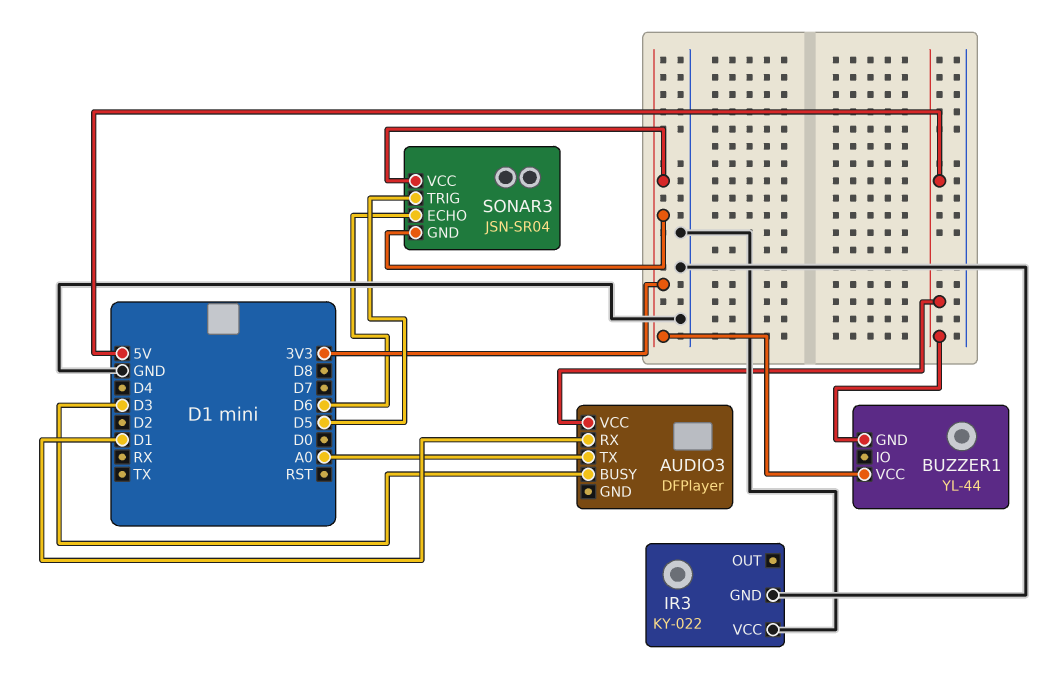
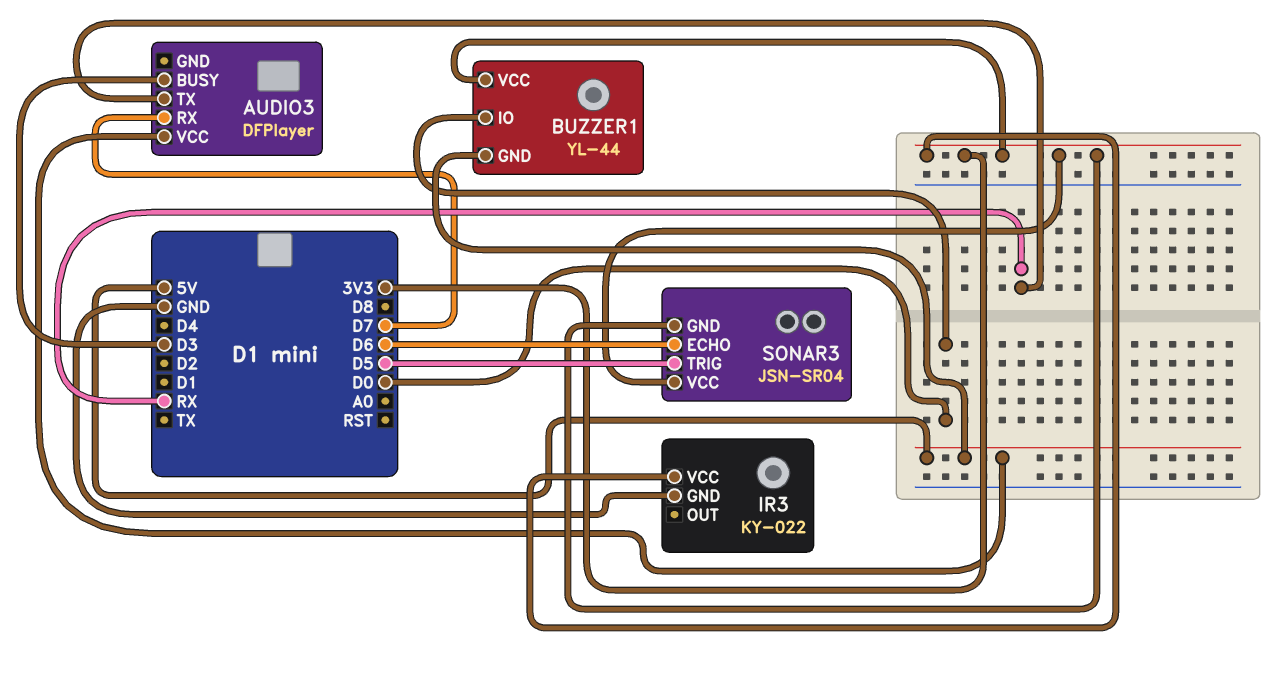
AUDIO3 pin RX: D1 -> D7
AUDIO3 pin TX: A0 -> RX
BUZZER1 pin IO: none -> D0
IR3 pin VCC: GND -> 3V3

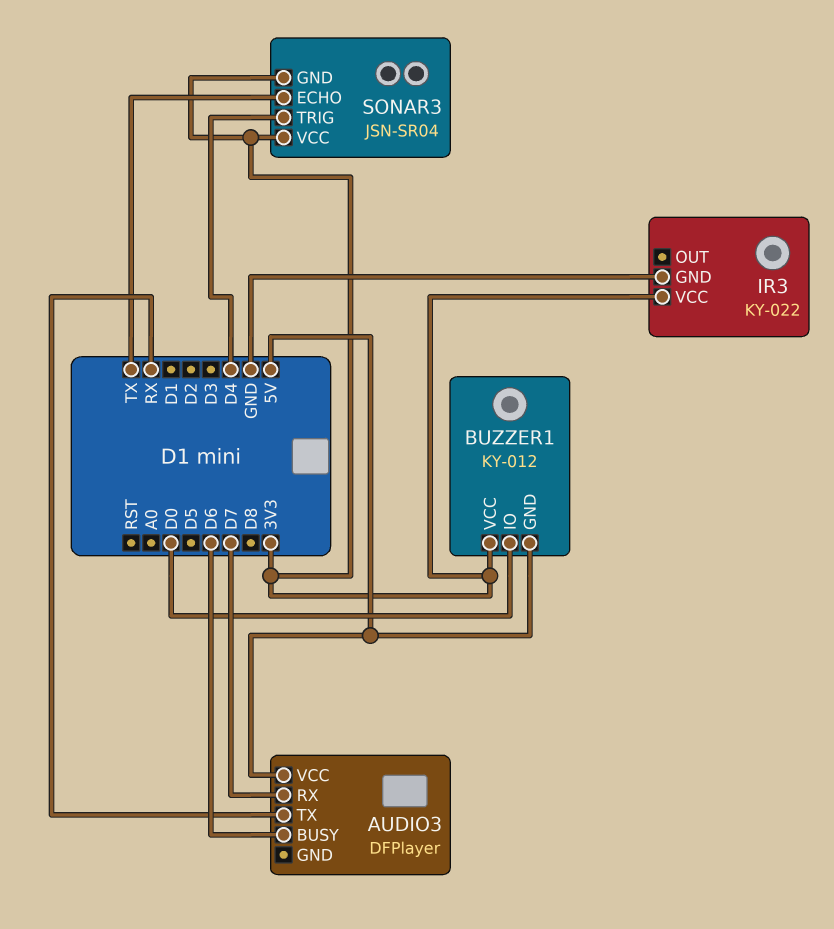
AUDIO3 pin BUSY: D3 -> D6
BUZZER1: YL-44 -> KY-012
SONAR3 pin ECHO: D6 -> TX
SONAR3 pin TRIG: D5 -> D4

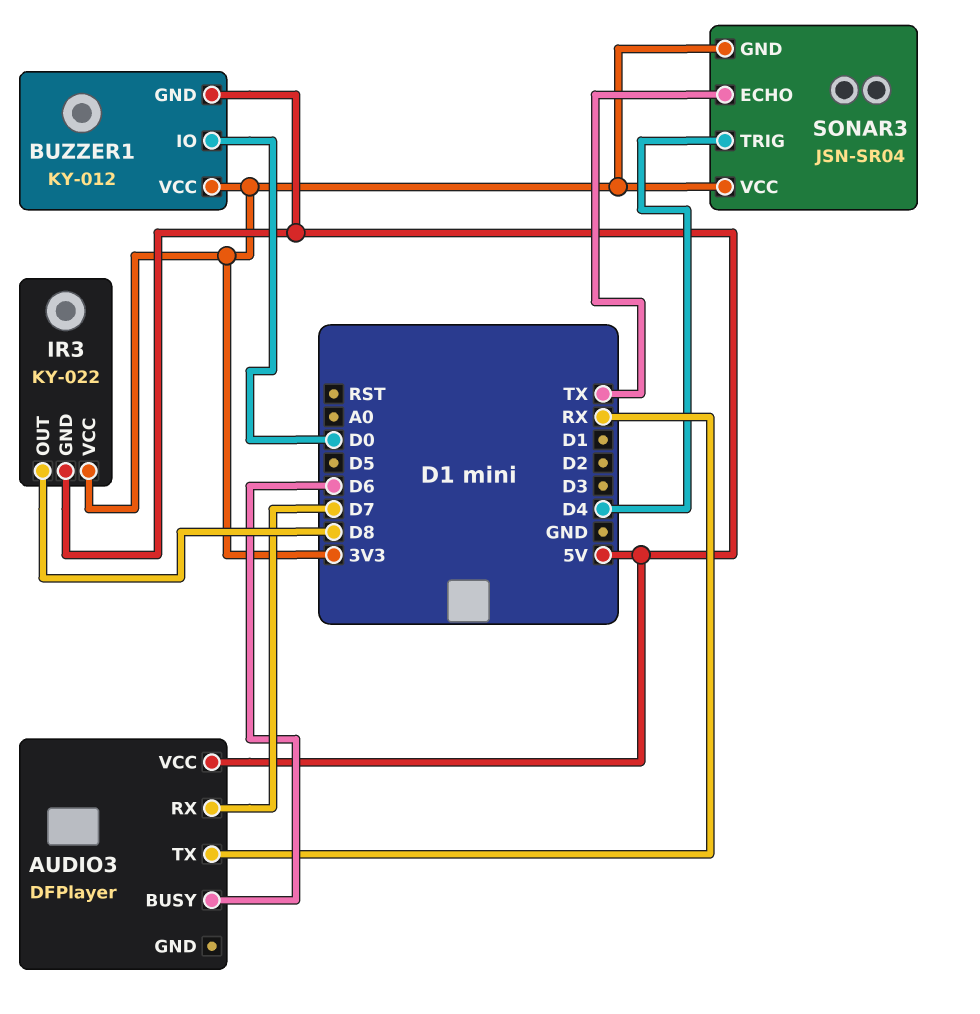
IR3 pin GND: GND -> 5V
IR3 pin OUT: none -> D8

